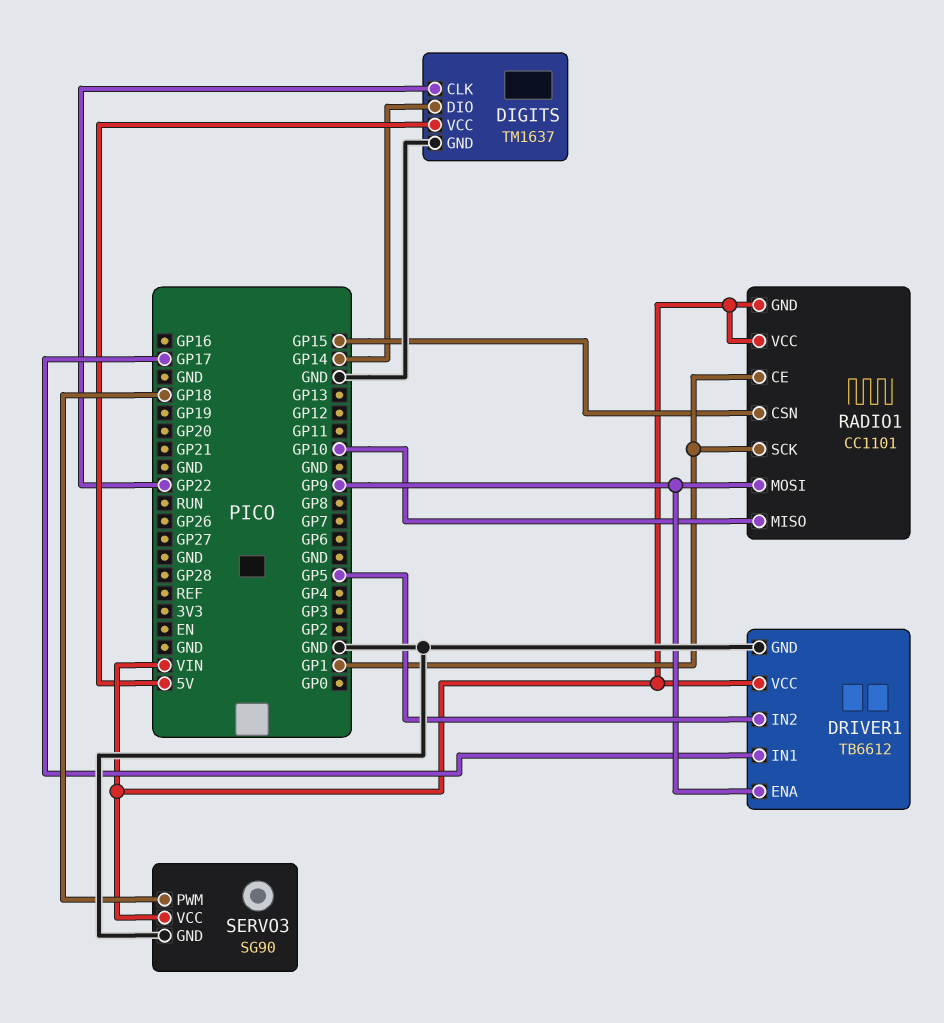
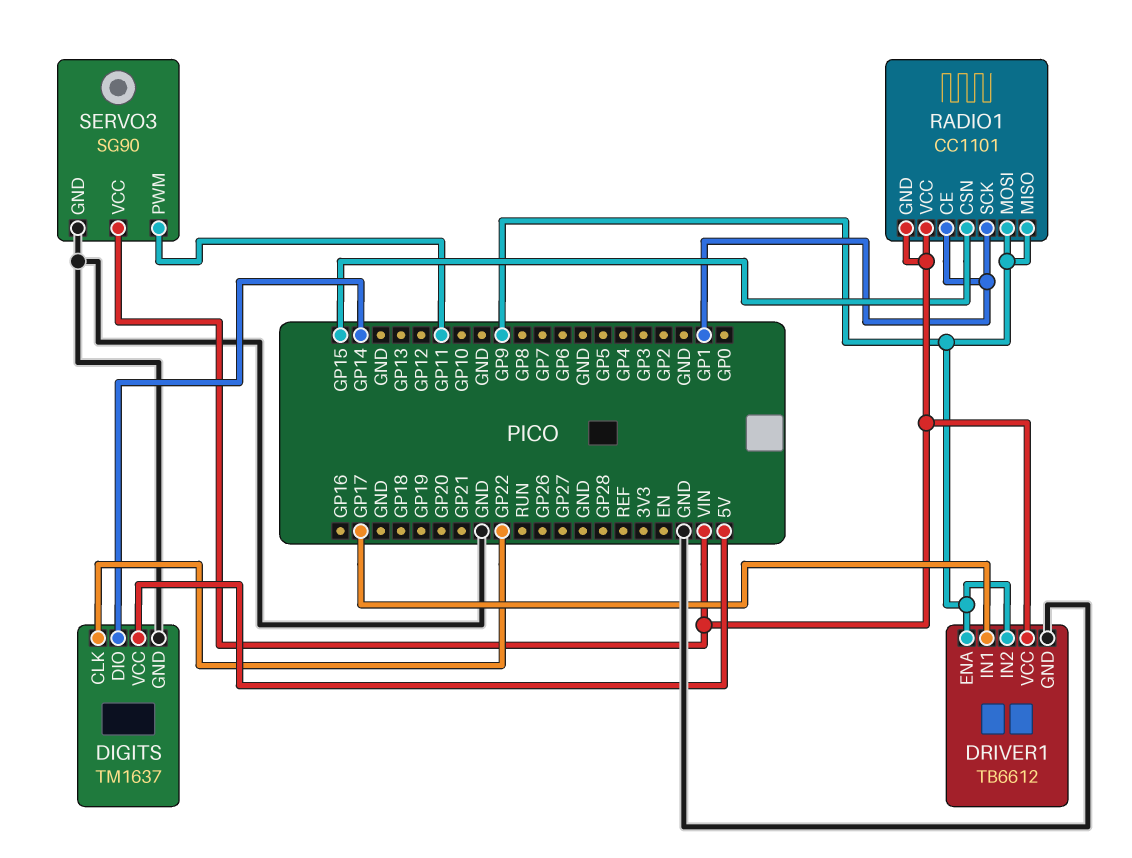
DRIVER1 pin IN2: GP5 -> GP9
RADIO1 pin MISO: GP10 -> GP9
SERVO3 pin PWM: GP18 -> GP11

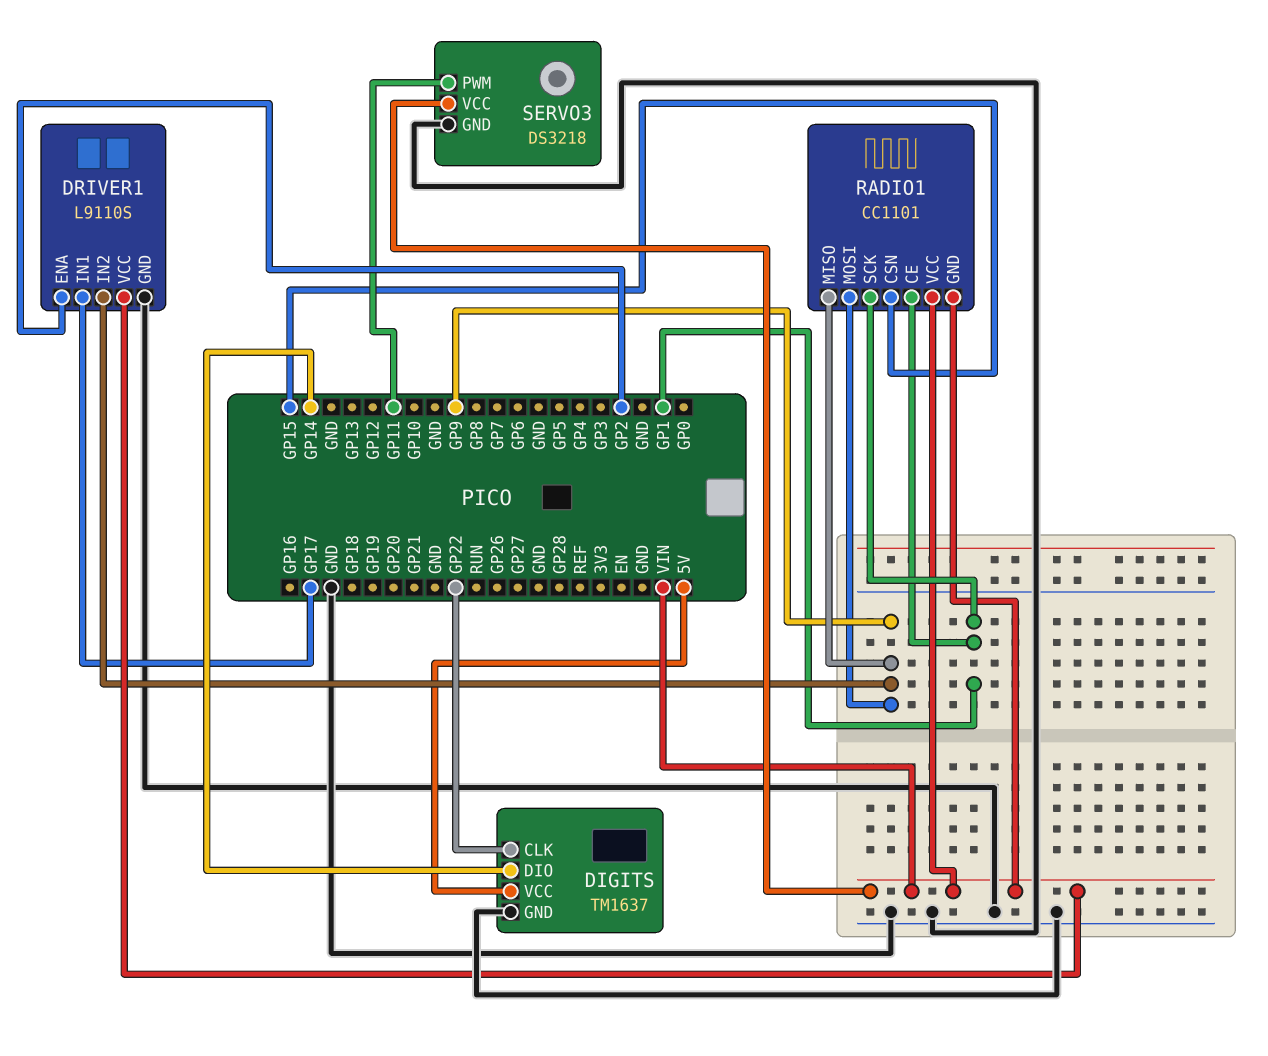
DRIVER1: TB6612 -> L9110S
DRIVER1 pin ENA: GP9 -> GP2
SERVO3: SG90 -> DS3218

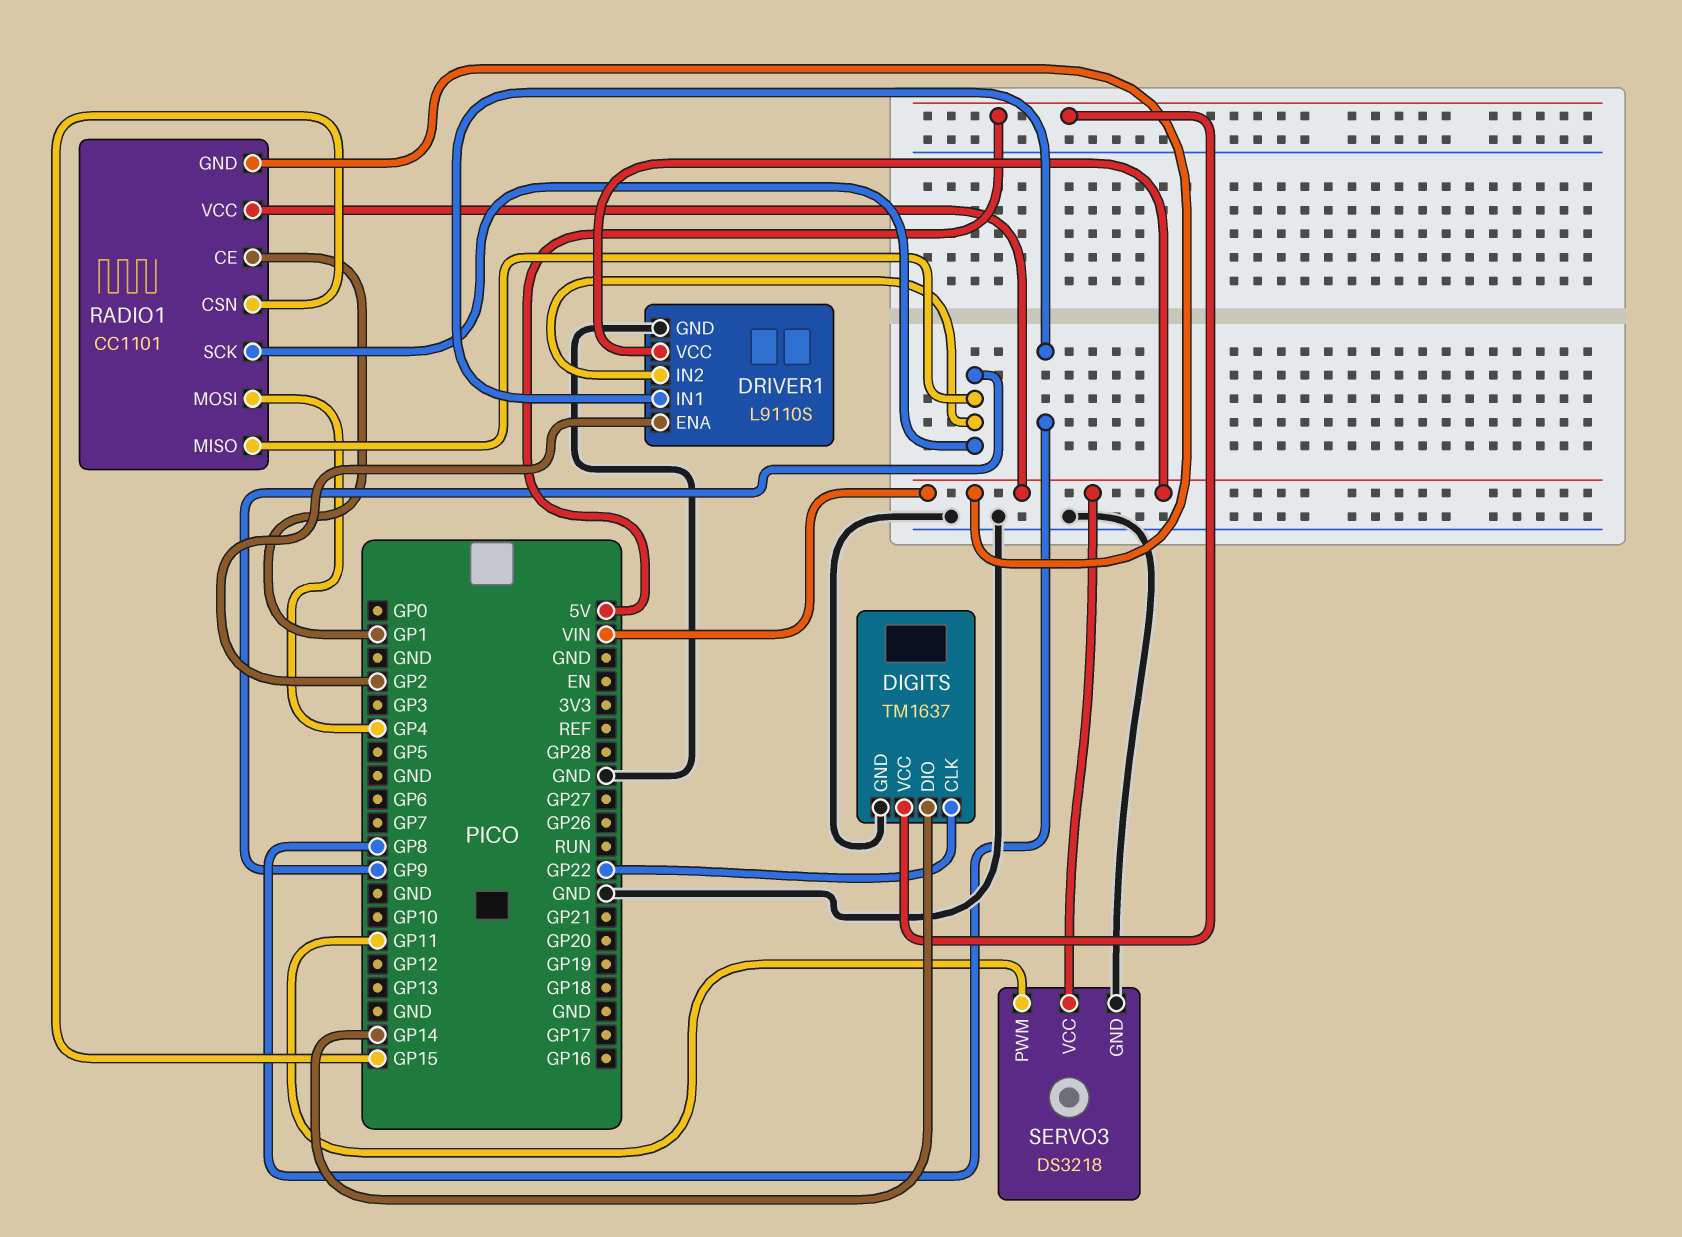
DRIVER1 pin IN1: GP17 -> GP8
RADIO1 pin MOSI: GP9 -> GP4
RADIO1 pin SCK: GP1 -> GP9

